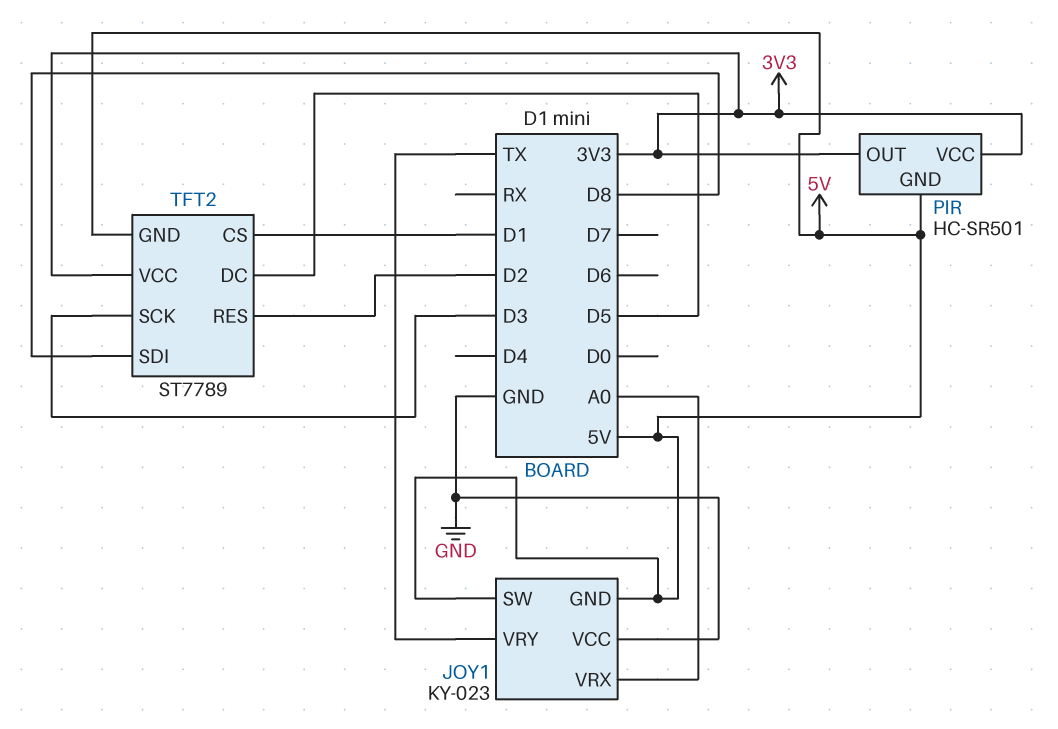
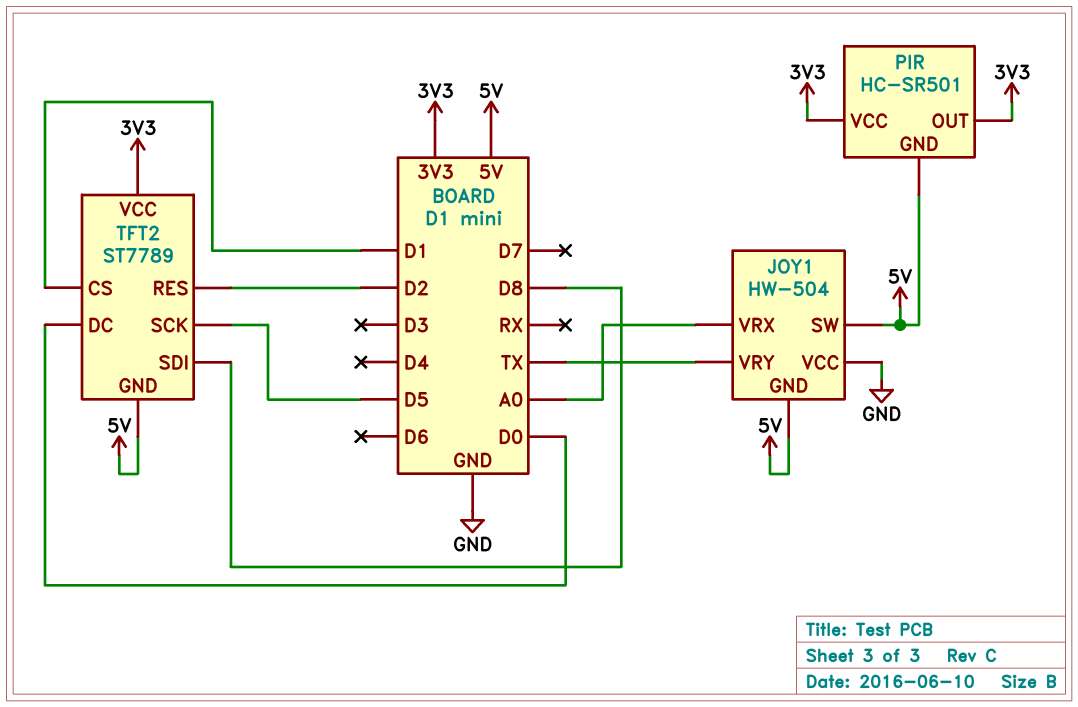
JOY1: KY-023 -> HW-504
TFT2 pin DC: D5 -> D0
TFT2 pin SCK: D3 -> D5

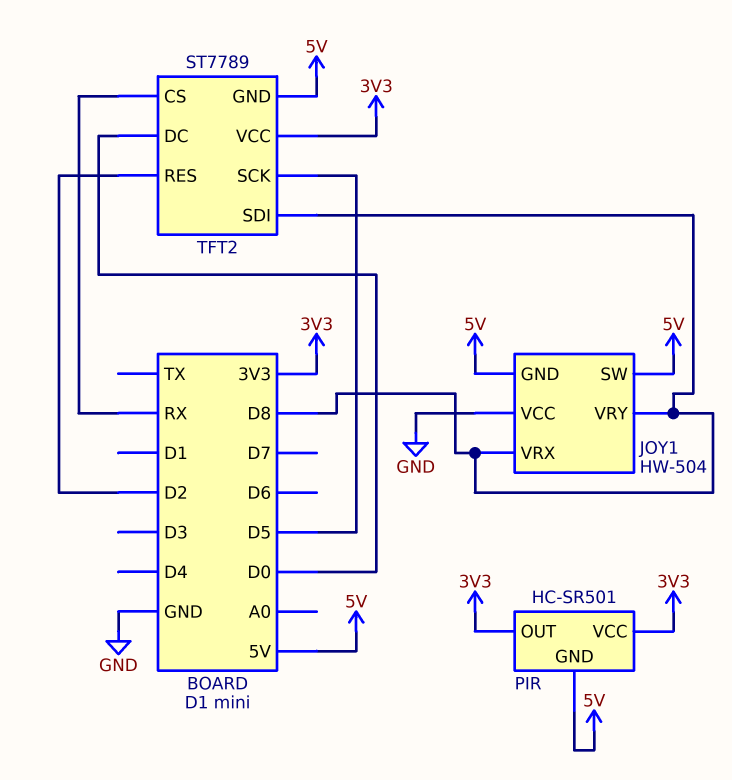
JOY1 pin VRX: A0 -> D8
JOY1 pin VRY: TX -> D8
TFT2 pin CS: D1 -> RX

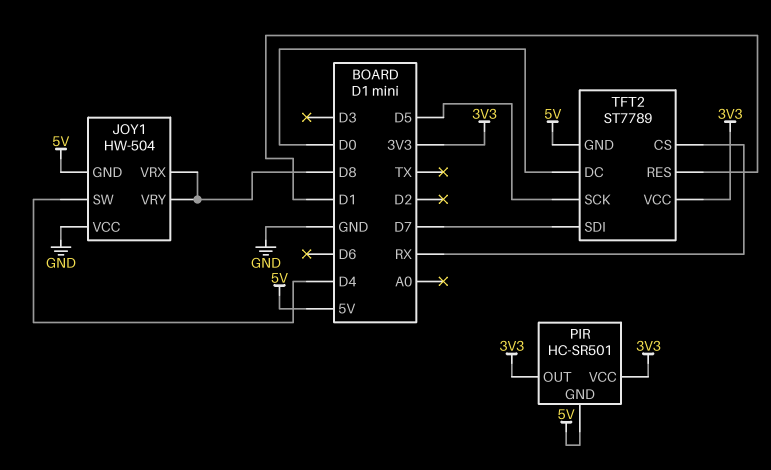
JOY1 pin SW: 5V -> D4
TFT2 pin RES: D2 -> D1
TFT2 pin SDI: D8 -> D7

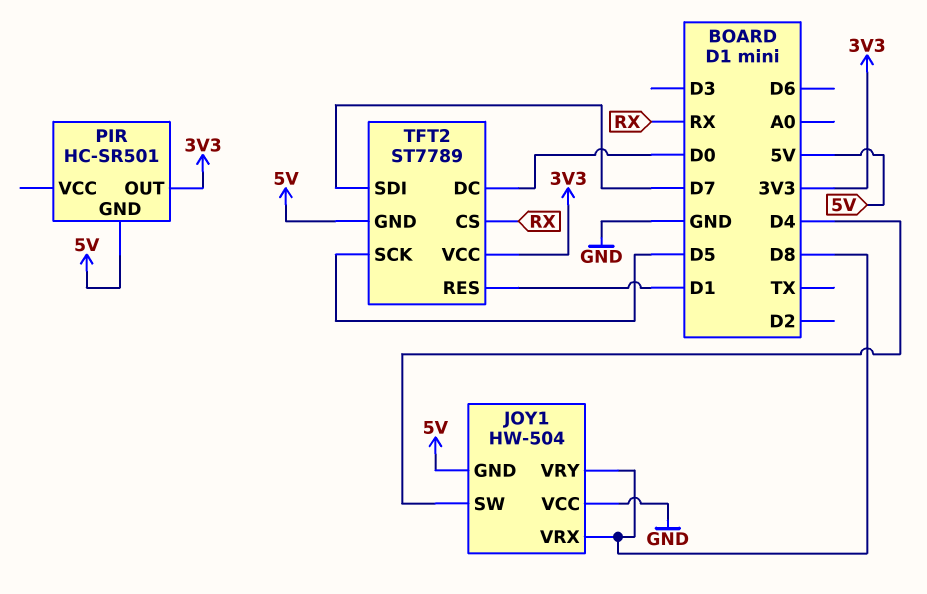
PIR pin VCC: 3V3 -> none

